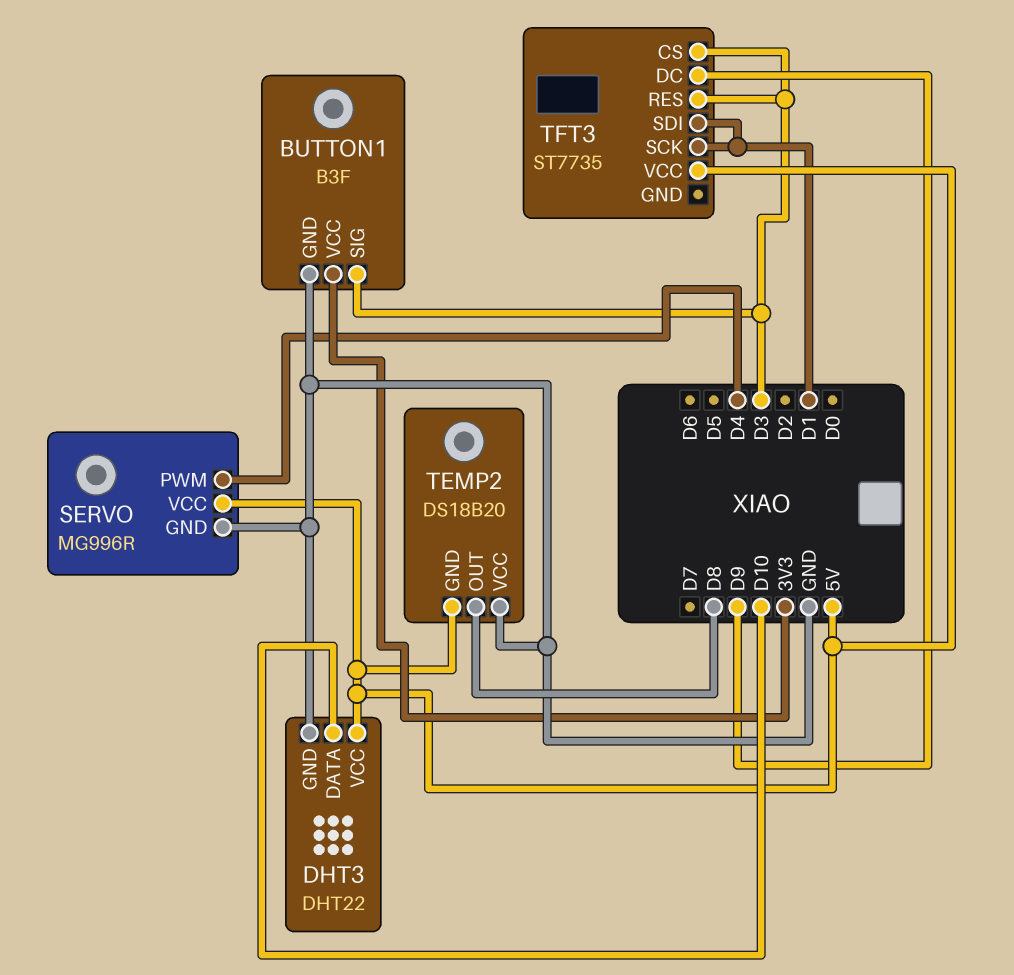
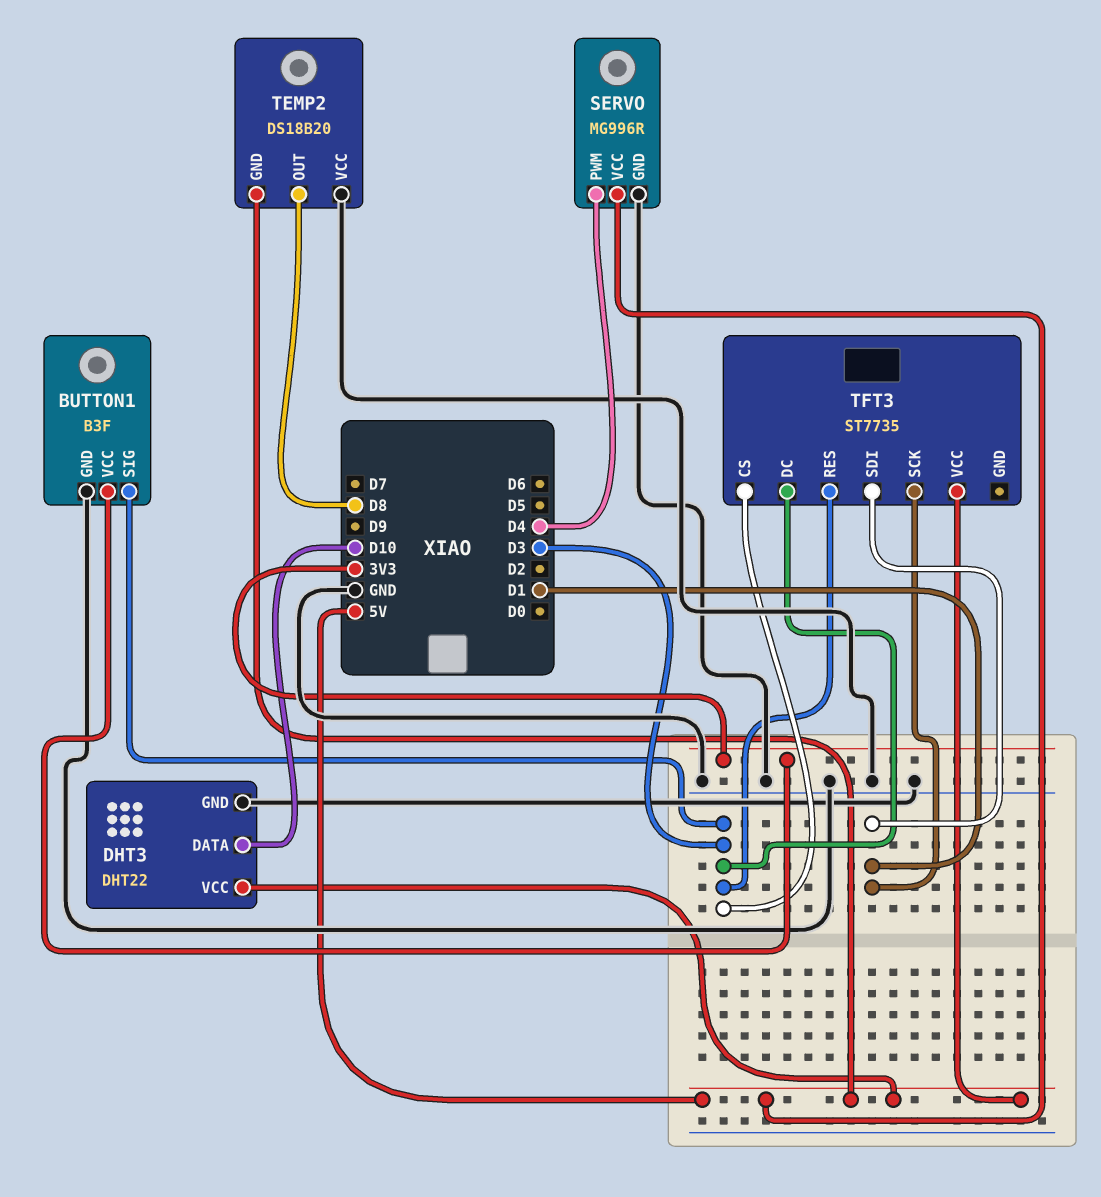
TFT3 pin DC: D9 -> D3

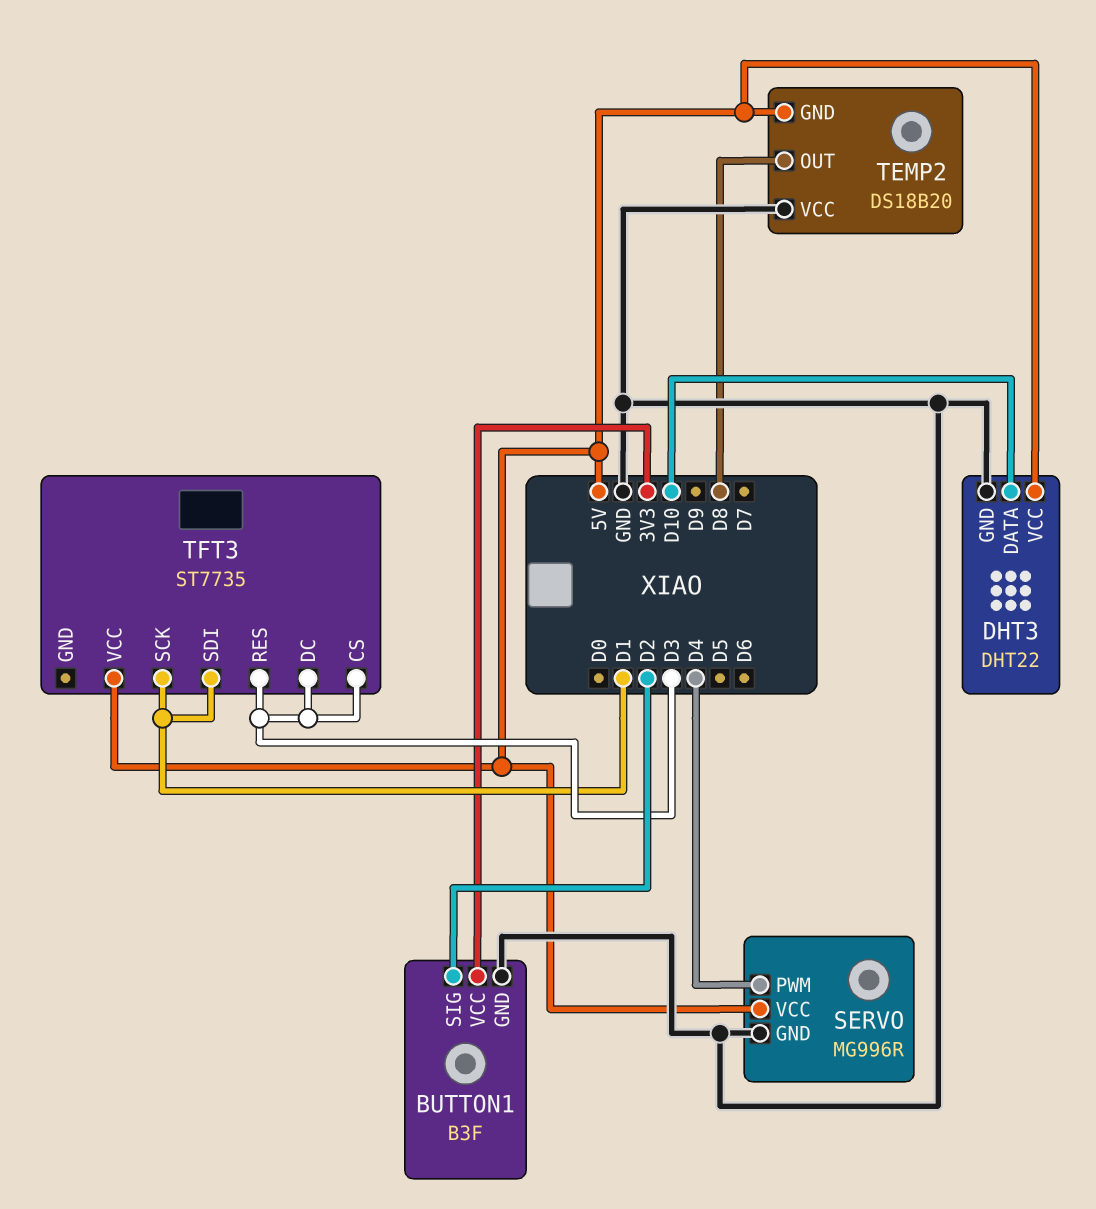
BUTTON1 pin SIG: D3 -> D2

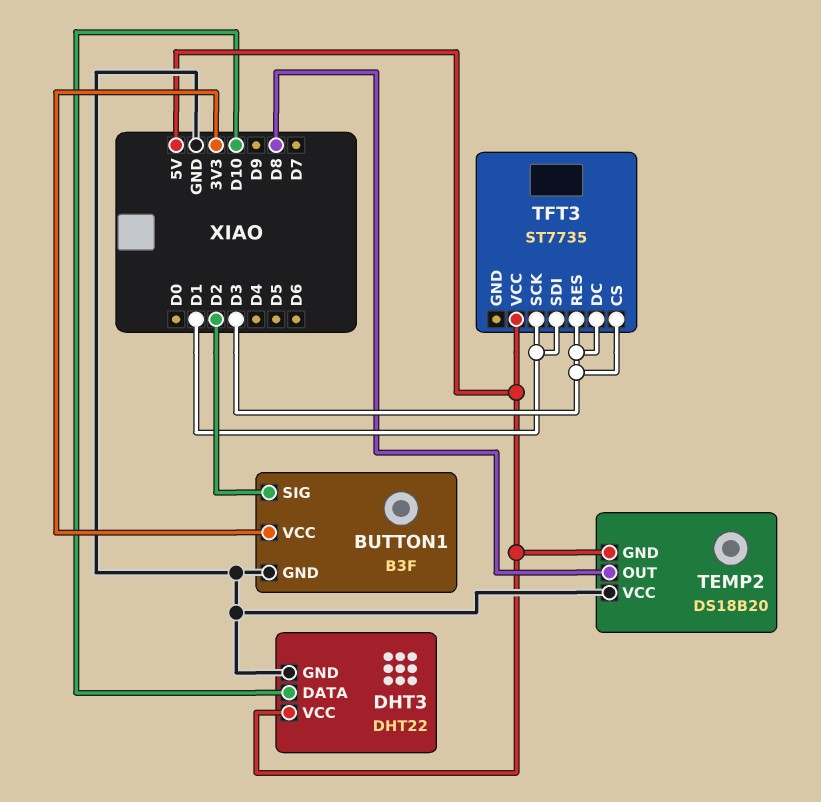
SERVO: MG996R -> none
SERVO pin GND: GND -> none
SERVO pin PWM: D4 -> none
SERVO pin VCC: 5V -> none

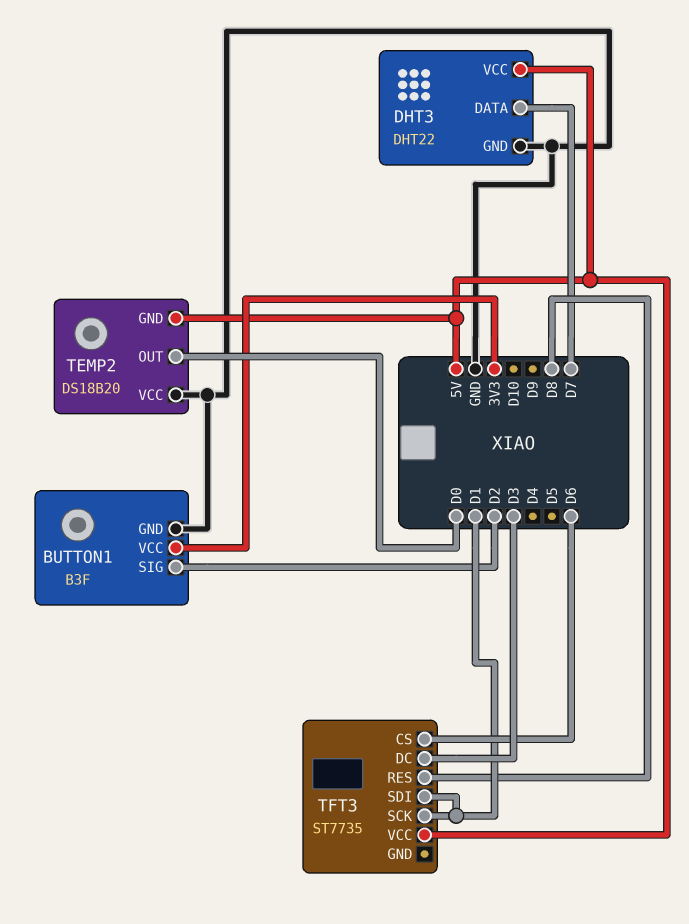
DHT3 pin DATA: D10 -> D7
TEMP2 pin OUT: D8 -> D0
TFT3 pin CS: D3 -> D6
TFT3 pin RES: D3 -> D8

